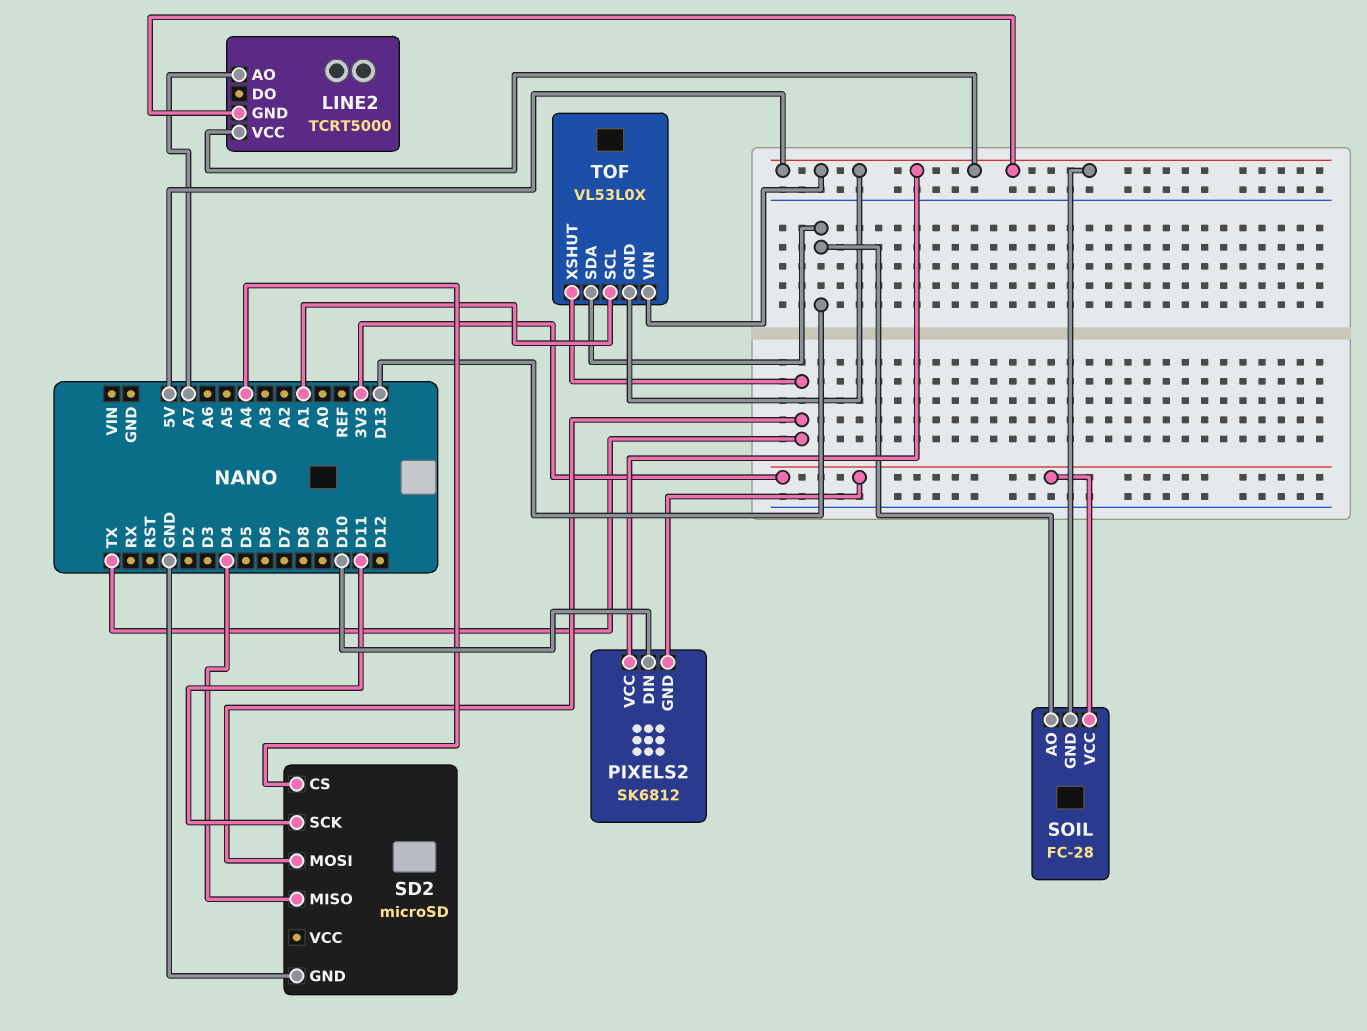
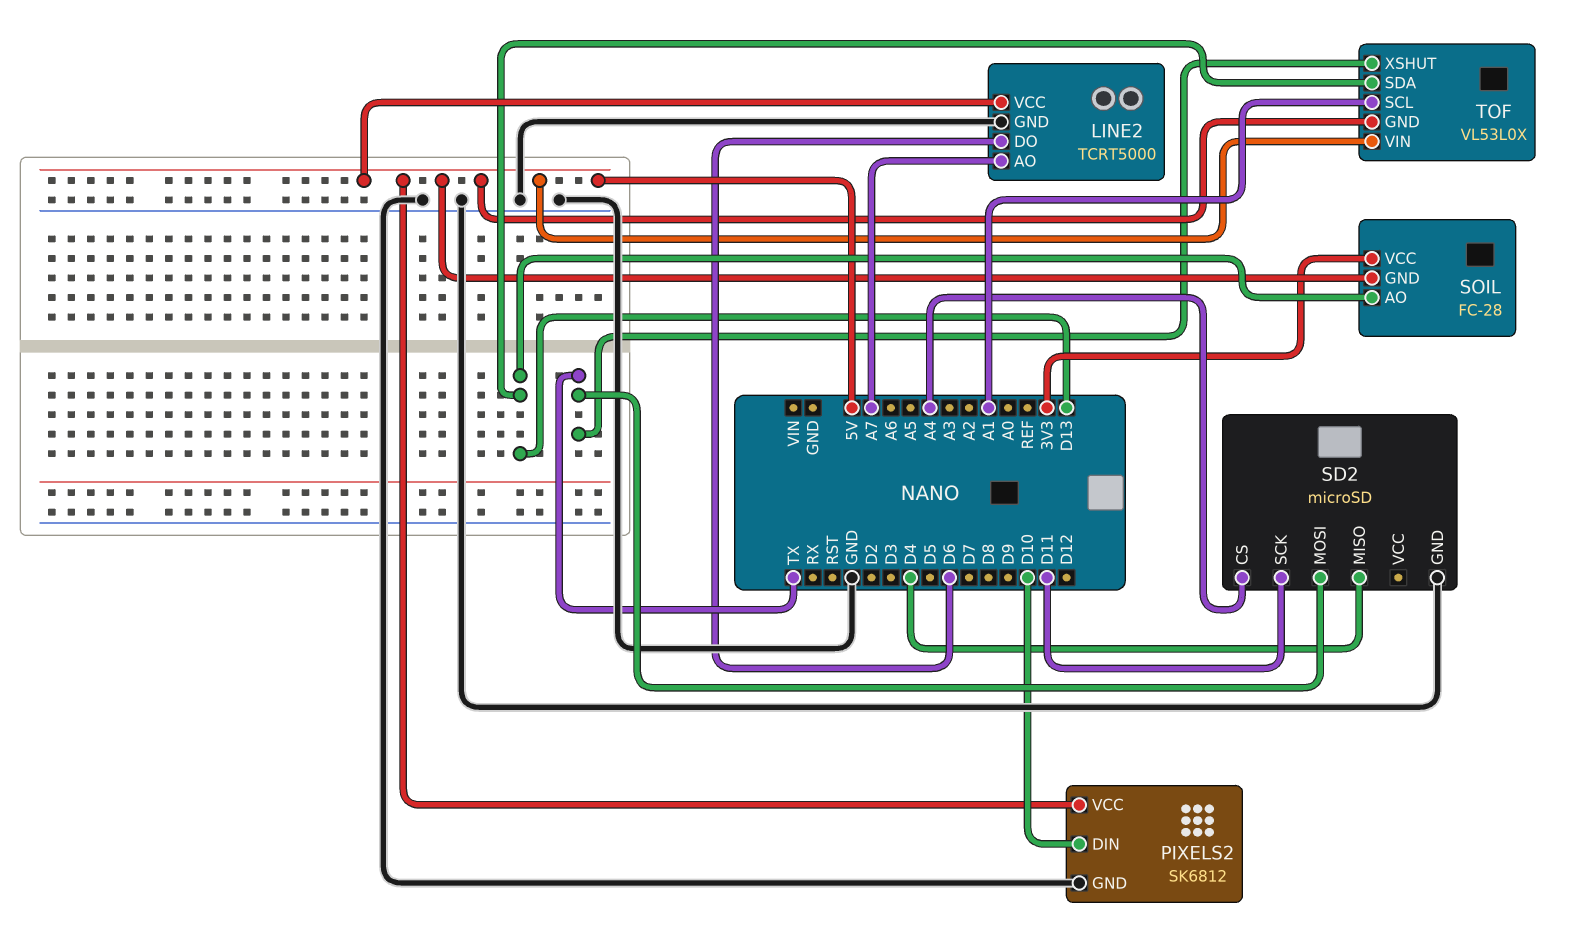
LINE2 pin DO: none -> D6
LINE2 pin GND: 5V -> GND
PIXELS2 pin GND: 3V3 -> GND

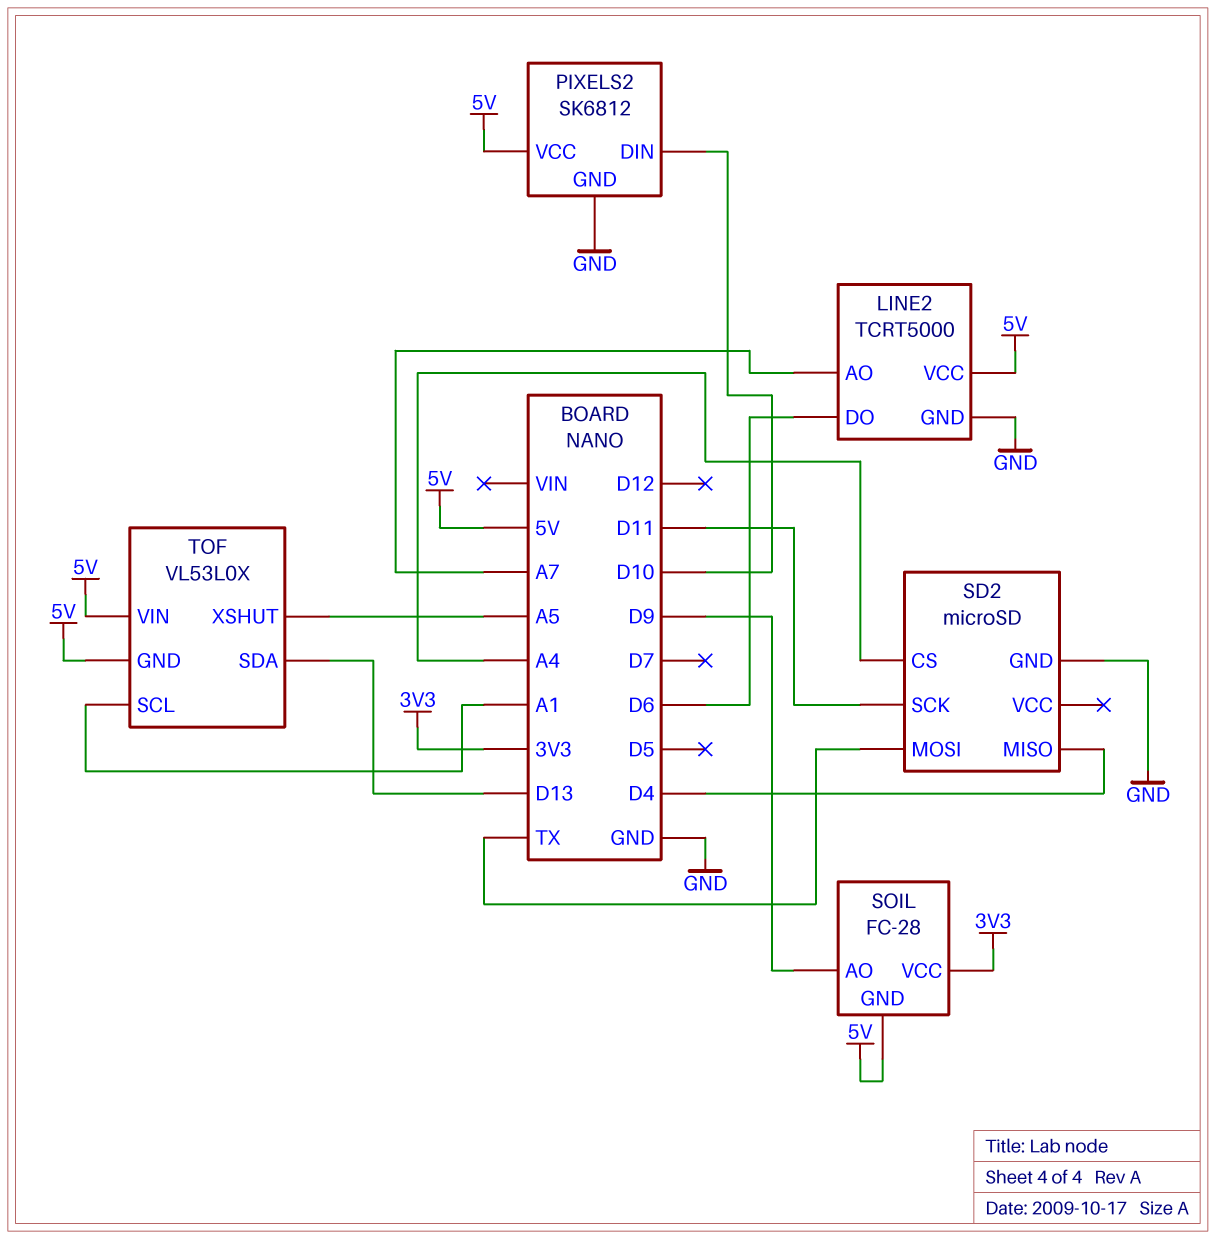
SOIL pin AO: D13 -> D9
TOF pin XSHUT: TX -> A5

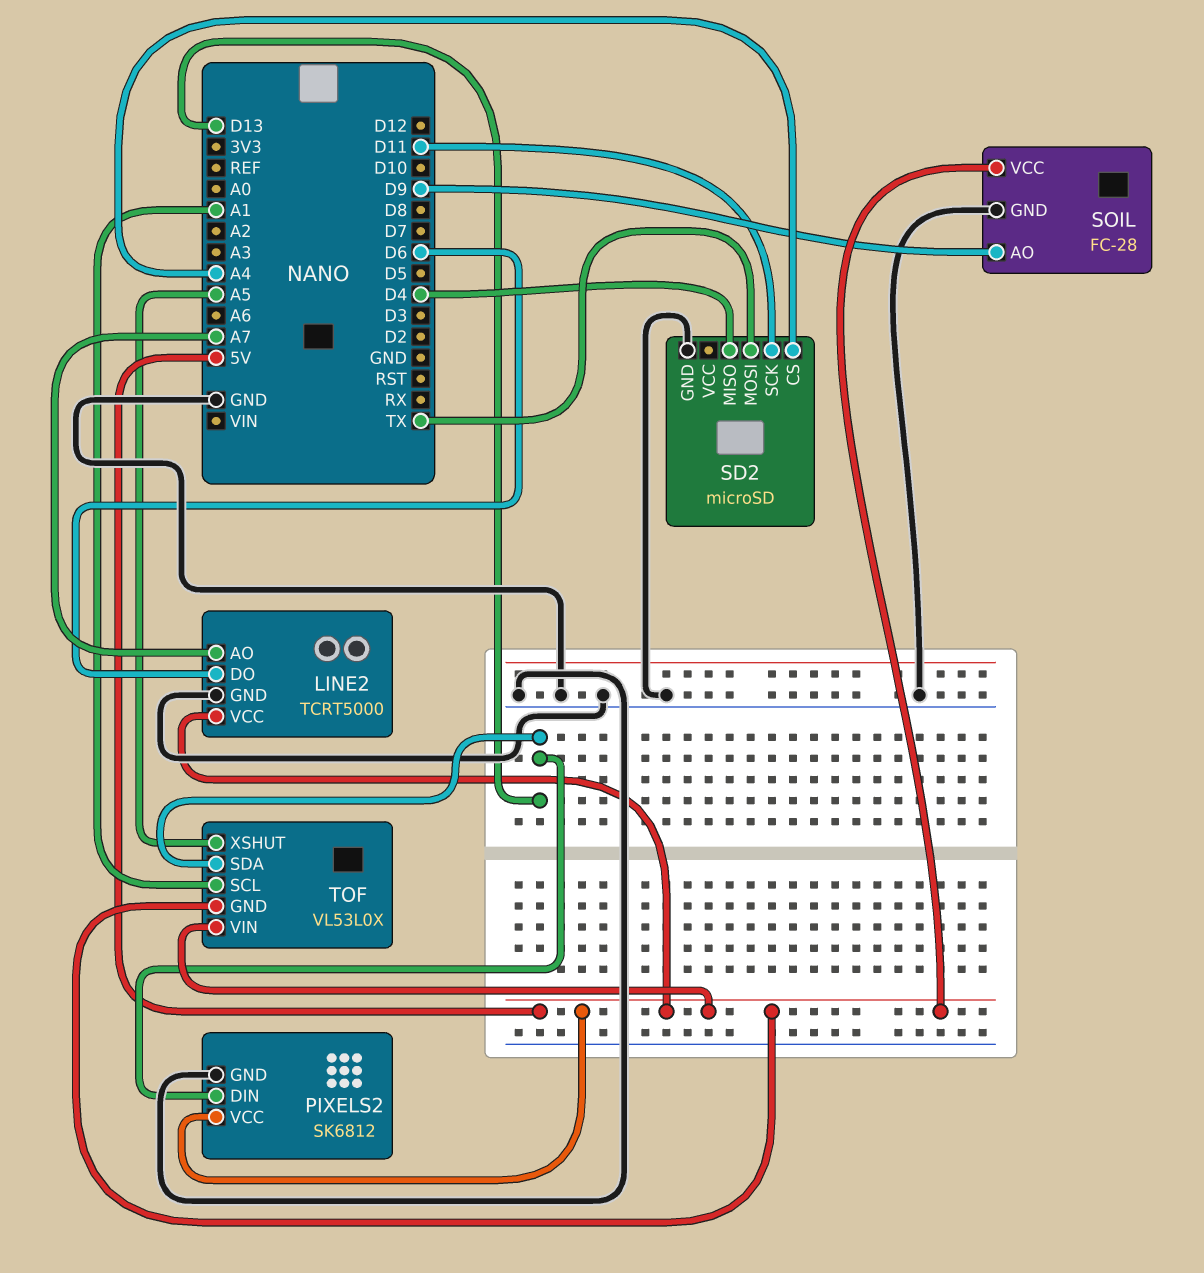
PIXELS2 pin DIN: D10 -> D13
SOIL pin GND: 5V -> GND
SOIL pin VCC: 3V3 -> 5V

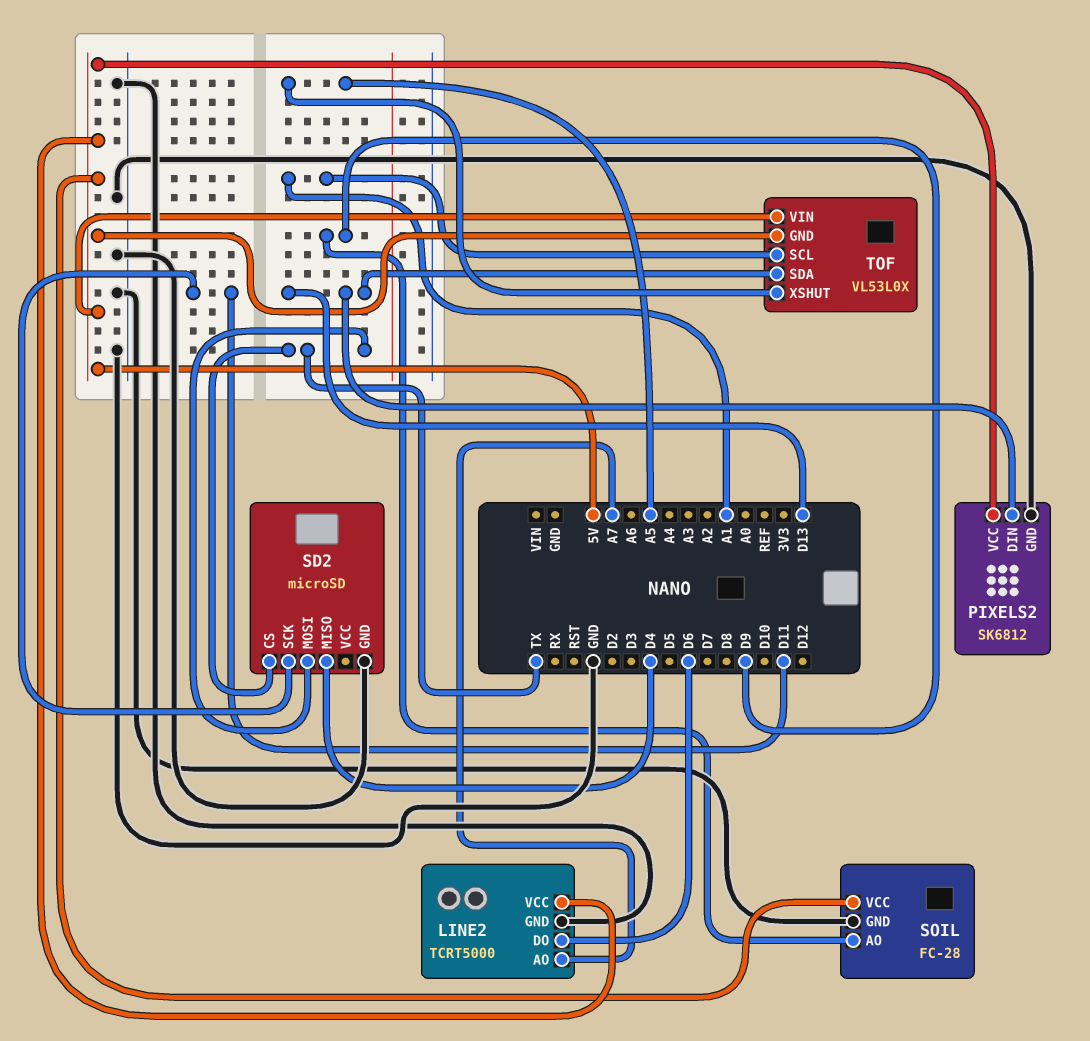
SD2 pin CS: A4 -> TX

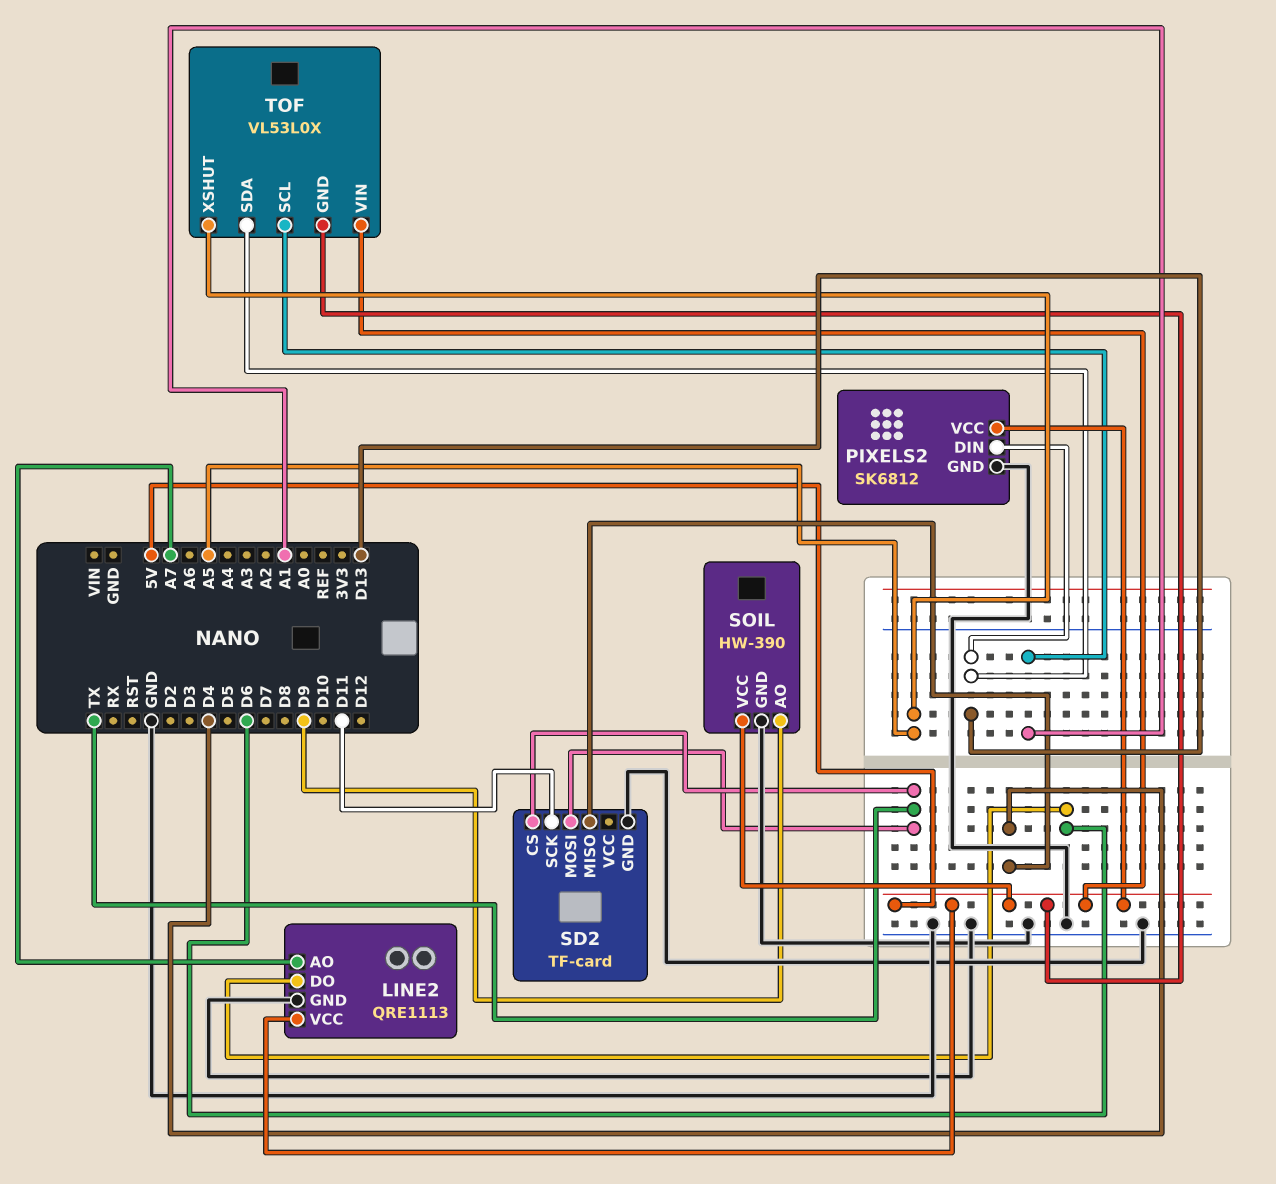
LINE2: TCRT5000 -> QRE1113
SD2: microSD -> TF-card
SOIL: FC-28 -> HW-390

